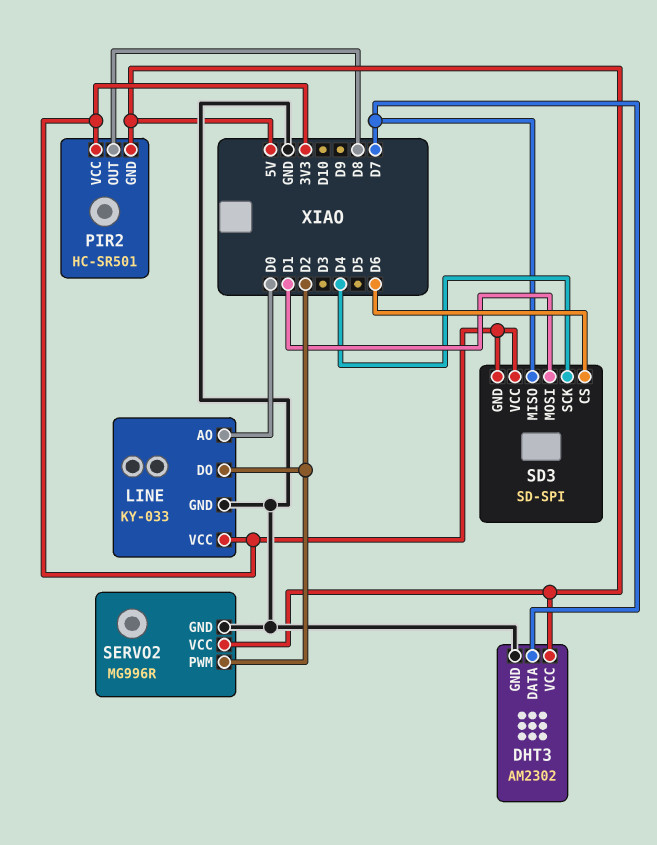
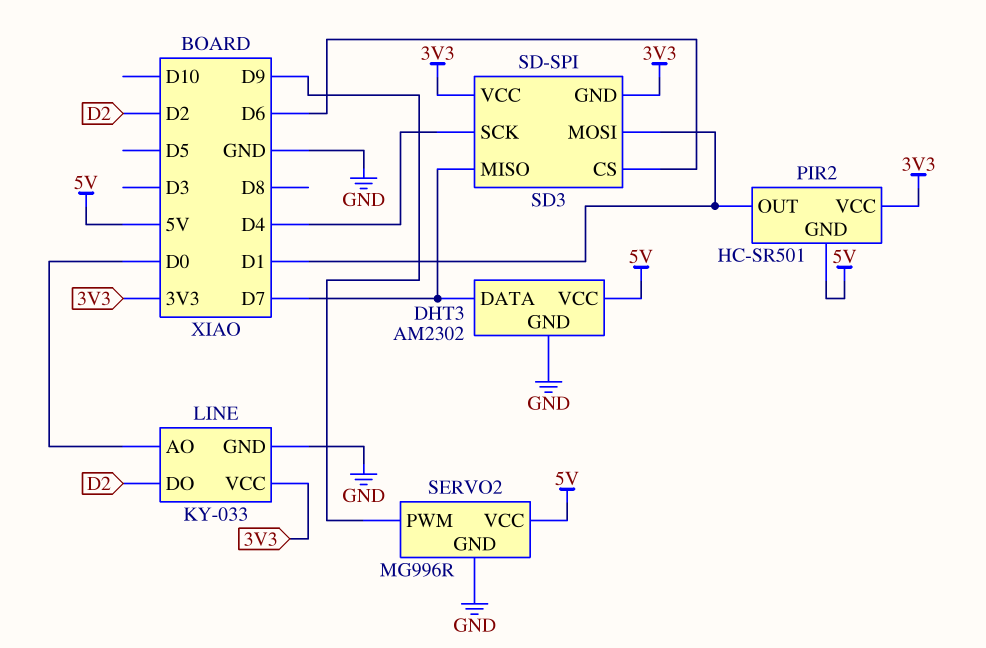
PIR2 pin OUT: D8 -> D1
SERVO2 pin PWM: D2 -> D9

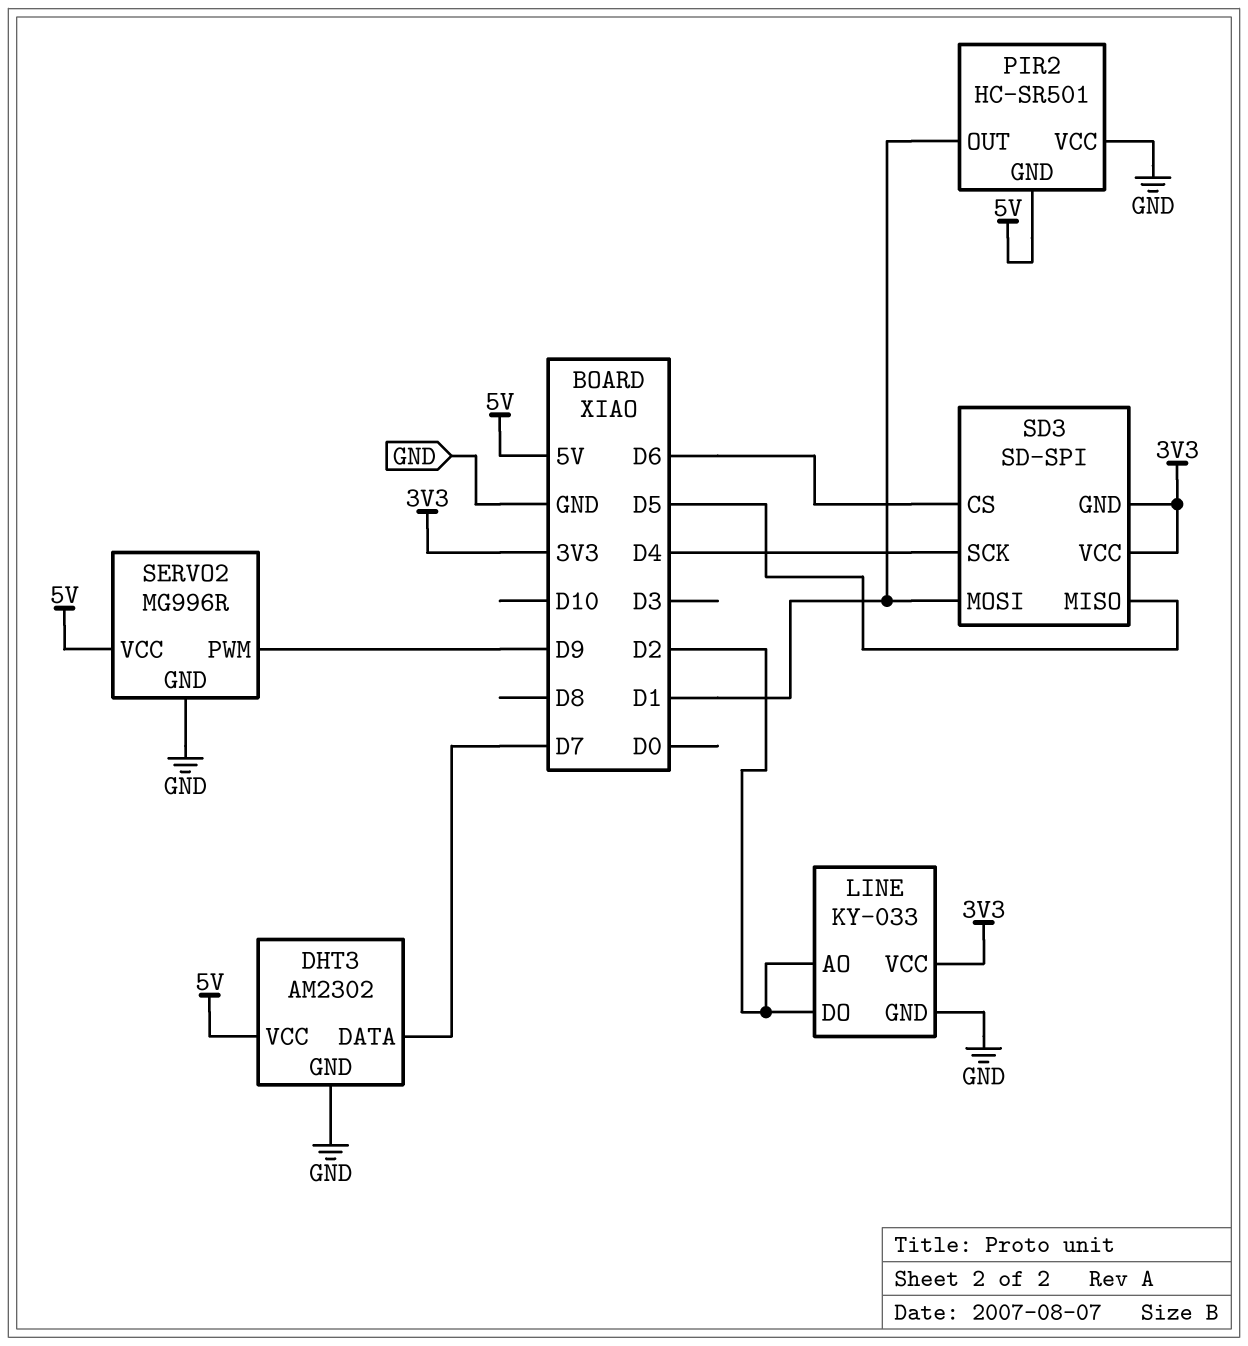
LINE pin AO: D0 -> D2
PIR2 pin VCC: 3V3 -> GND
SD3 pin MISO: D7 -> D5

